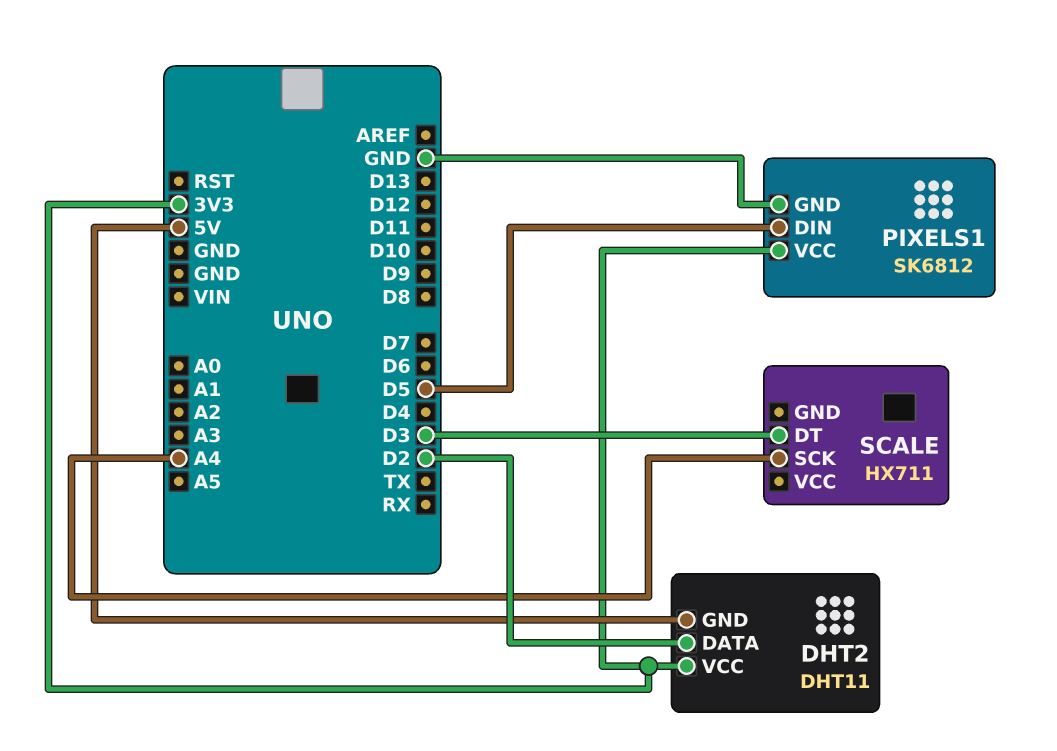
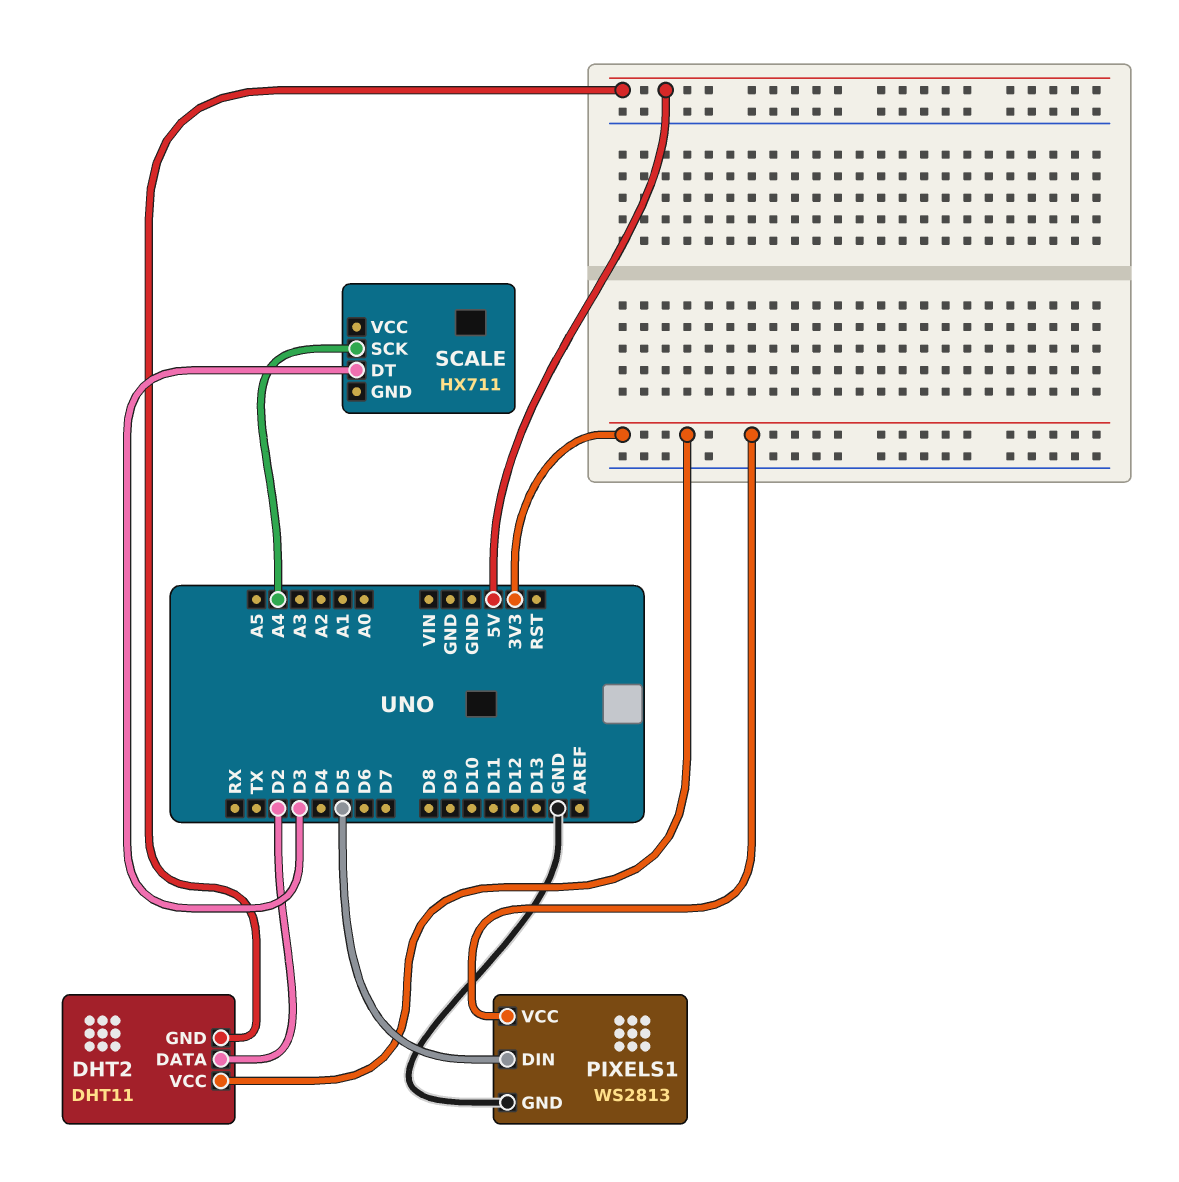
PIXELS1: SK6812 -> WS2813

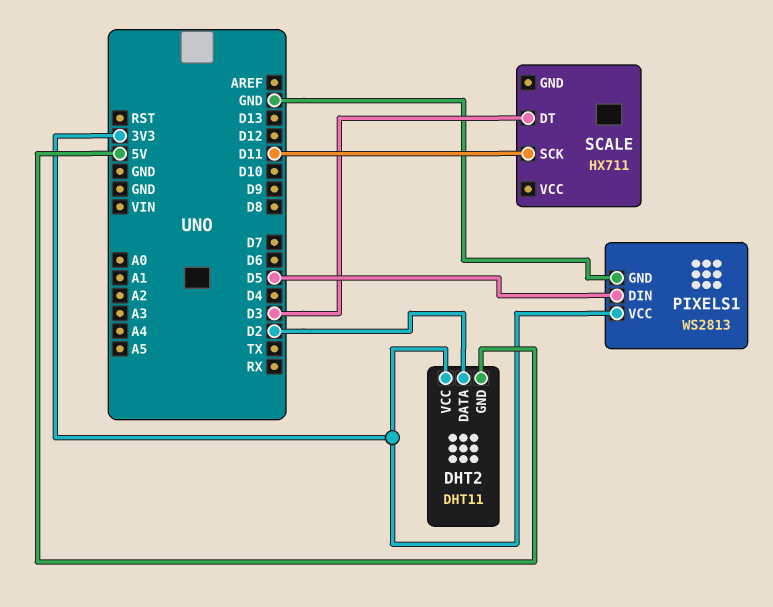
SCALE pin SCK: A4 -> D11

